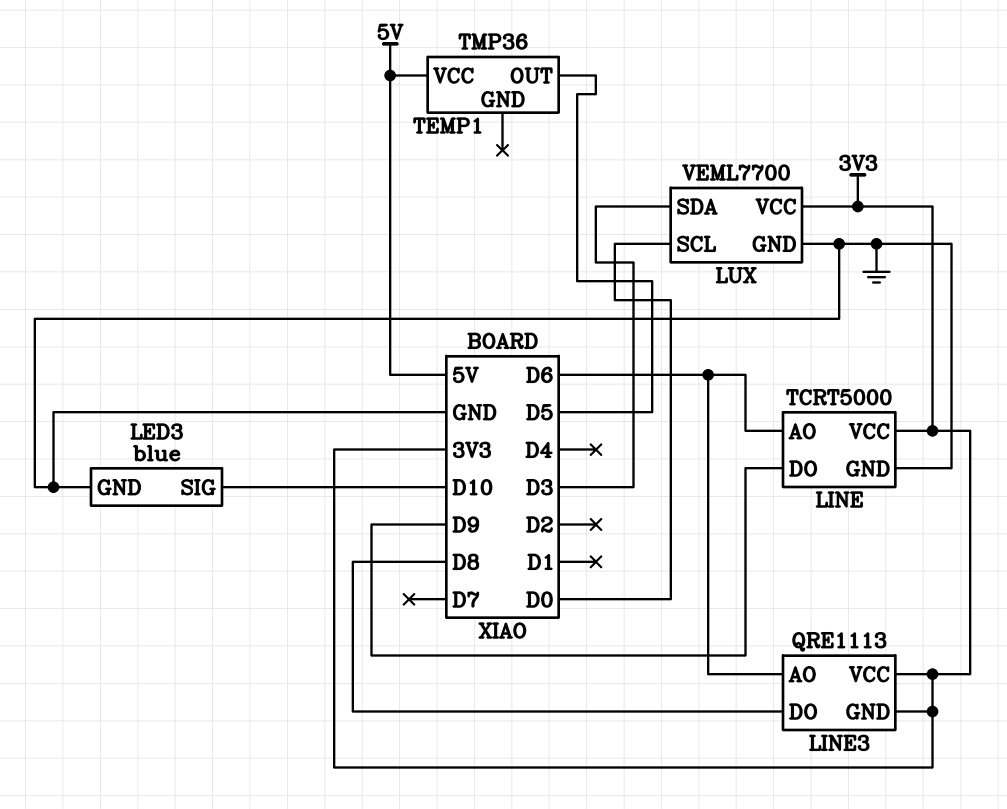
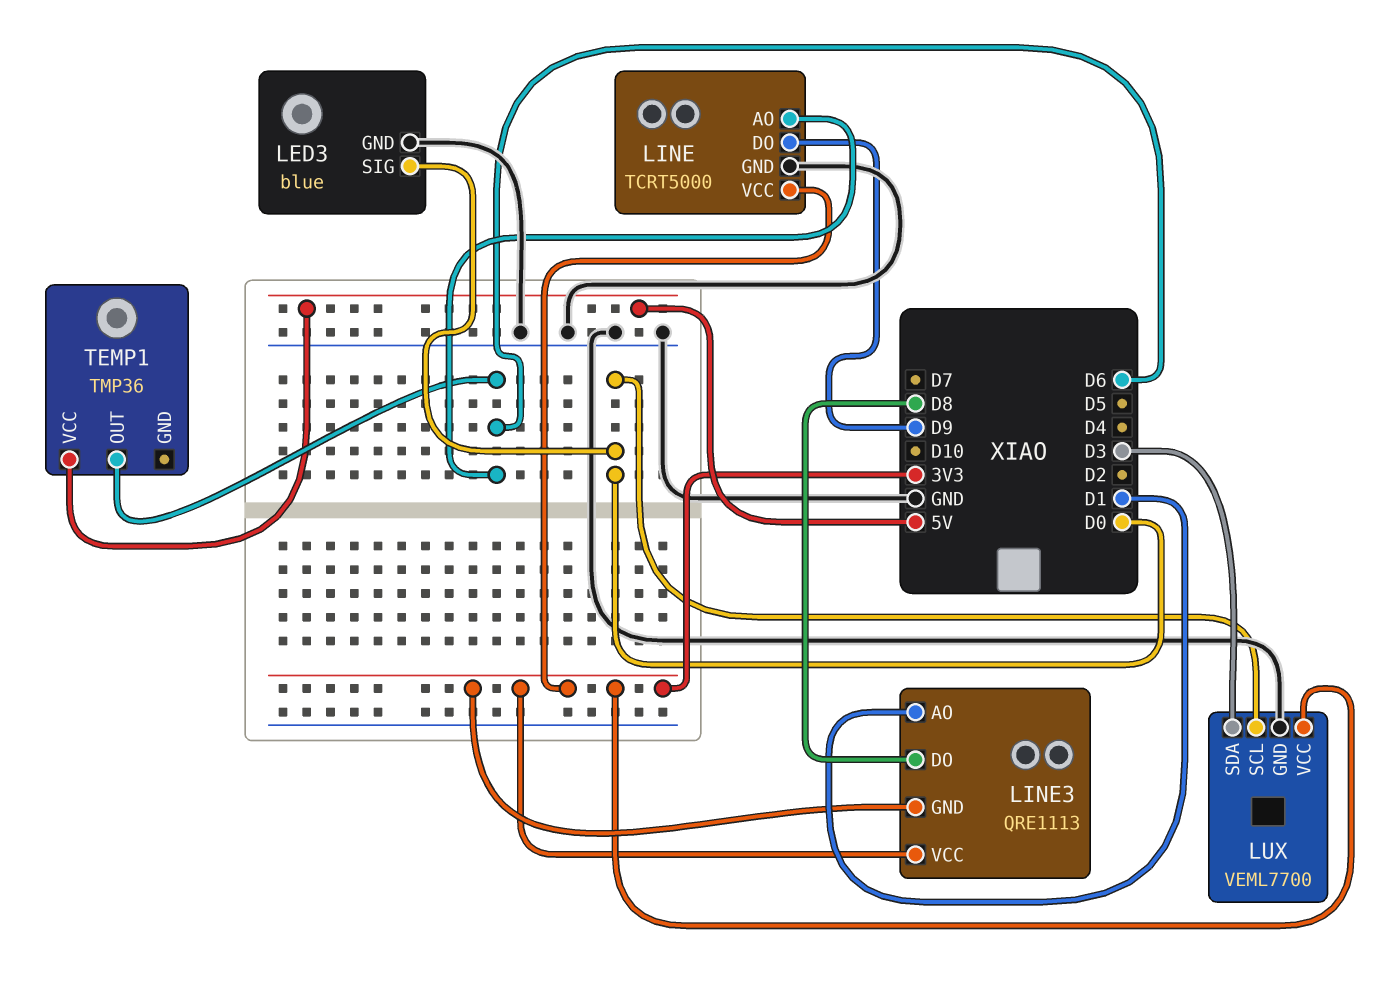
LED3 pin SIG: D10 -> D0
LINE3 pin AO: D6 -> D1
TEMP1 pin OUT: D5 -> D6

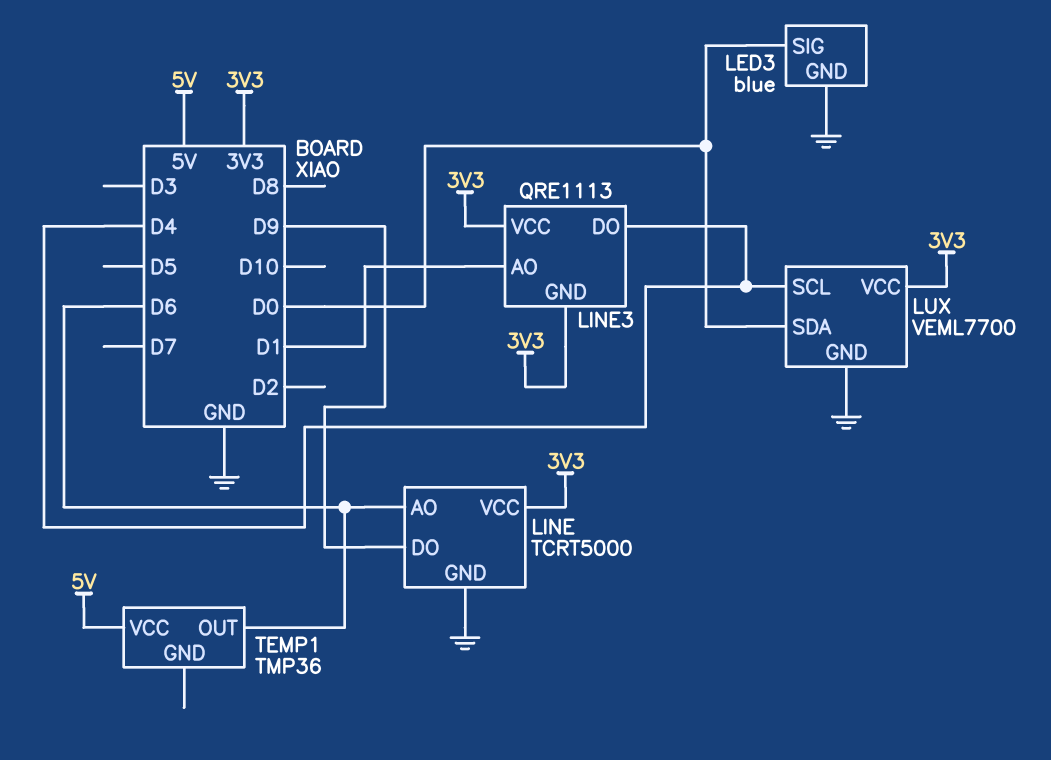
LINE3 pin DO: D8 -> D4
LUX pin SCL: D0 -> D4
LUX pin SDA: D3 -> D0

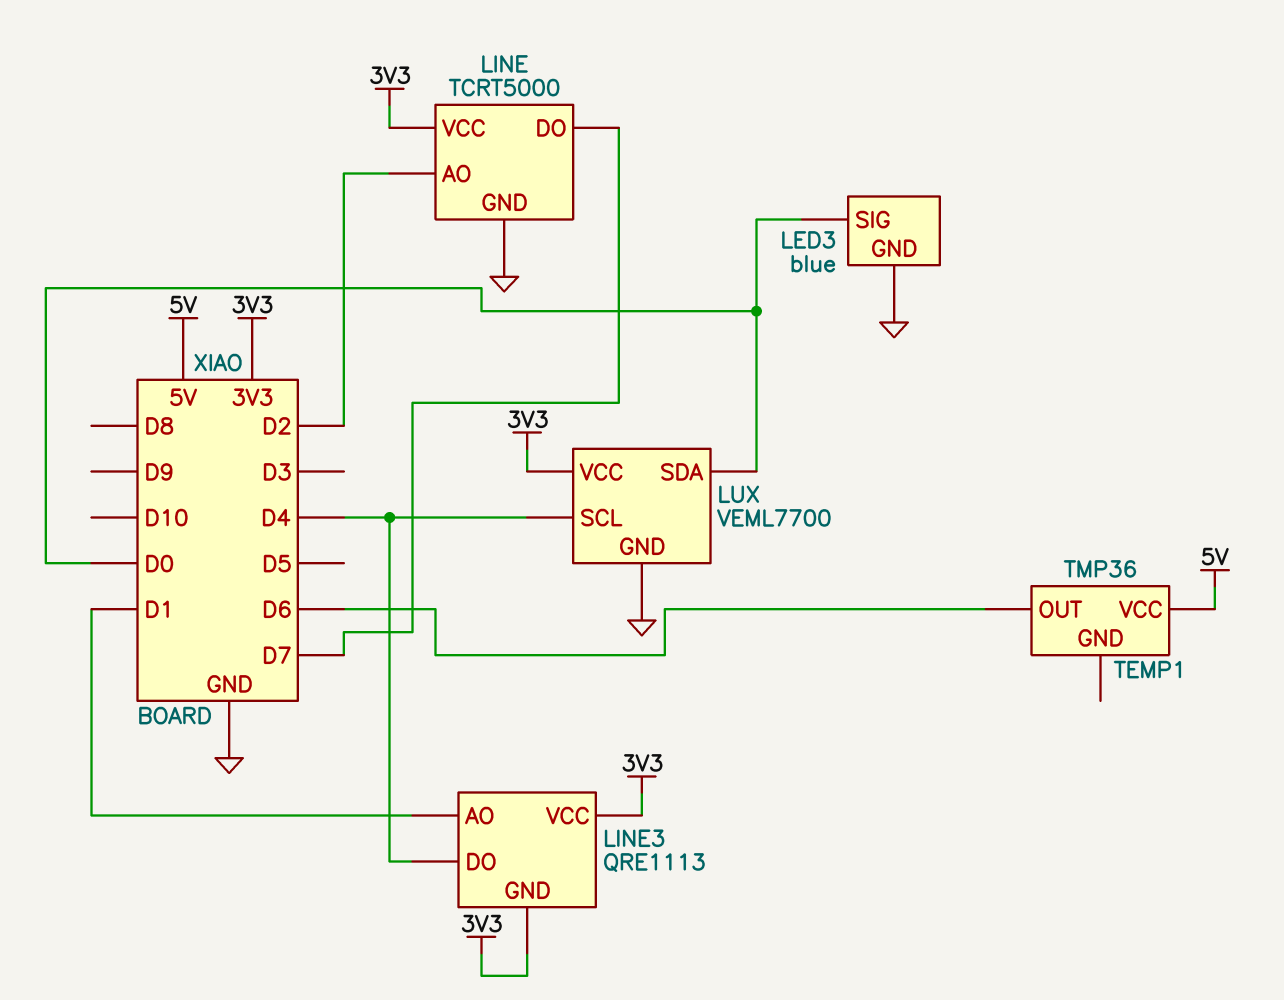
LINE pin AO: D6 -> D2
LINE pin DO: D9 -> D7

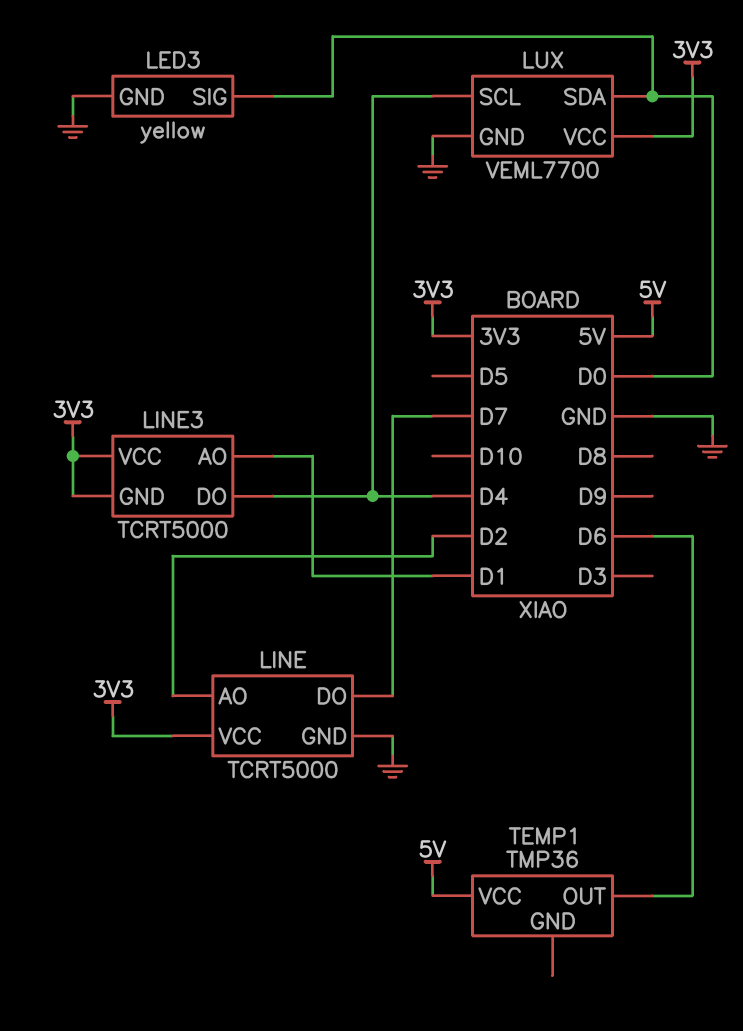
LED3: blue -> yellow
LINE3: QRE1113 -> TCRT5000

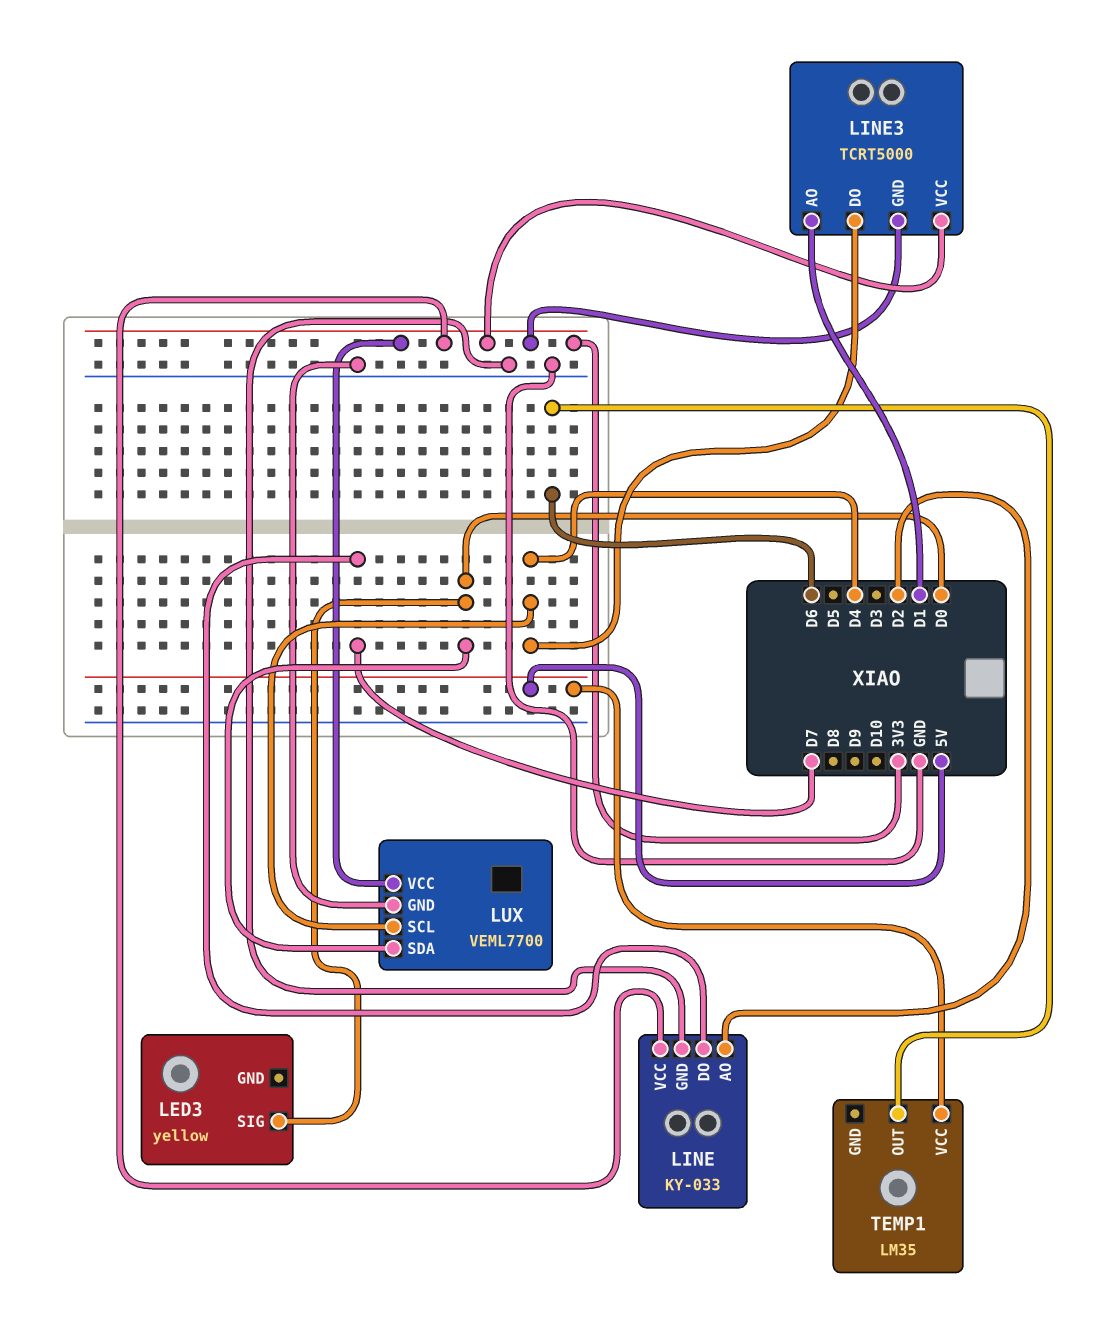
LED3 pin GND: GND -> none
LINE: TCRT5000 -> KY-033
TEMP1: TMP36 -> LM35

